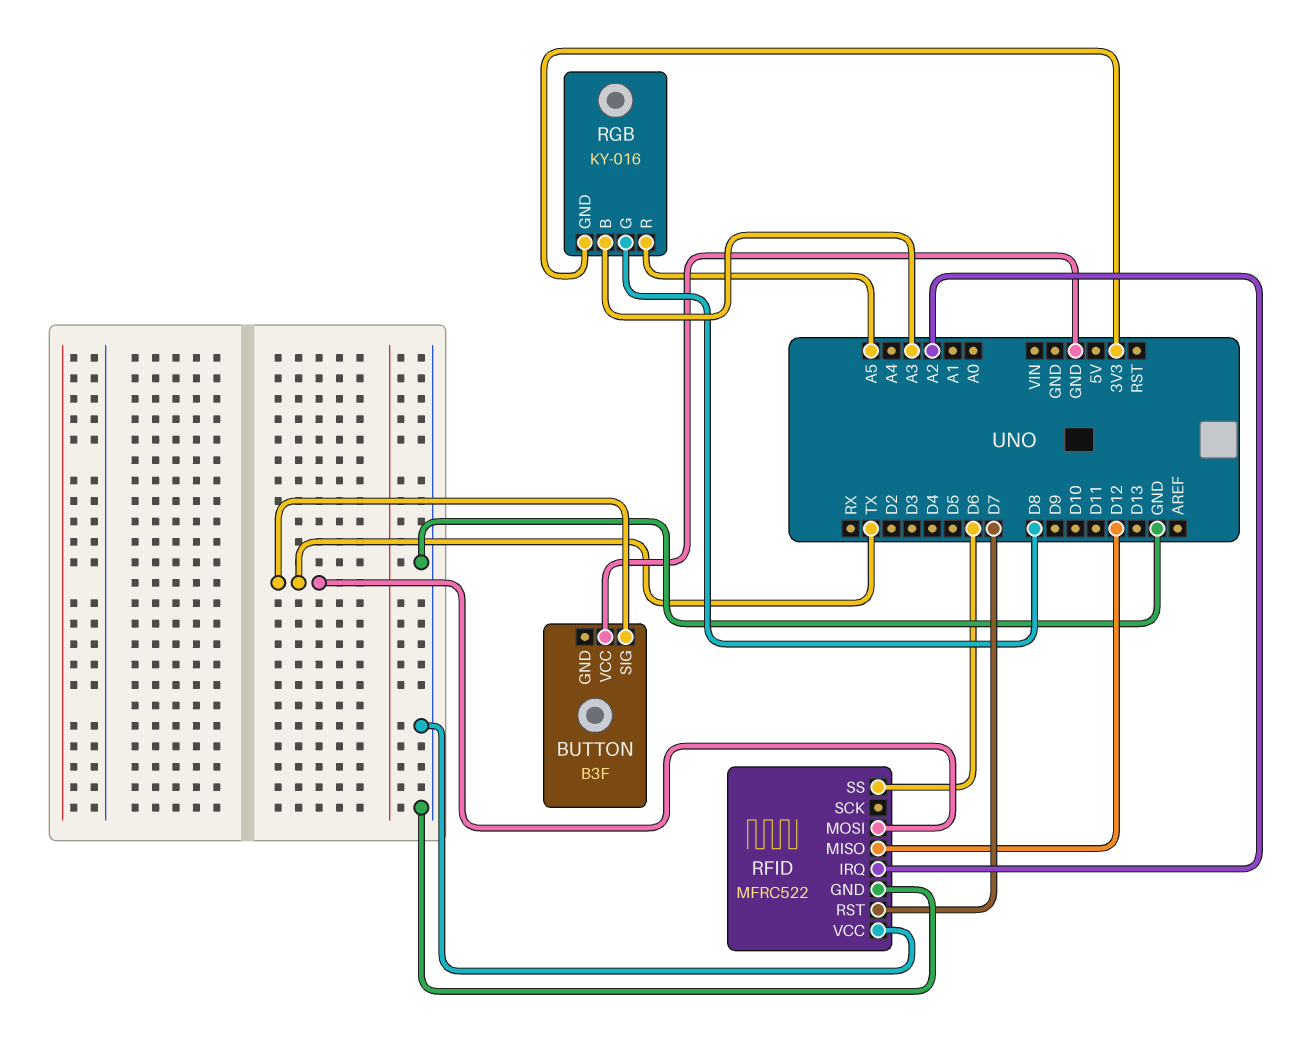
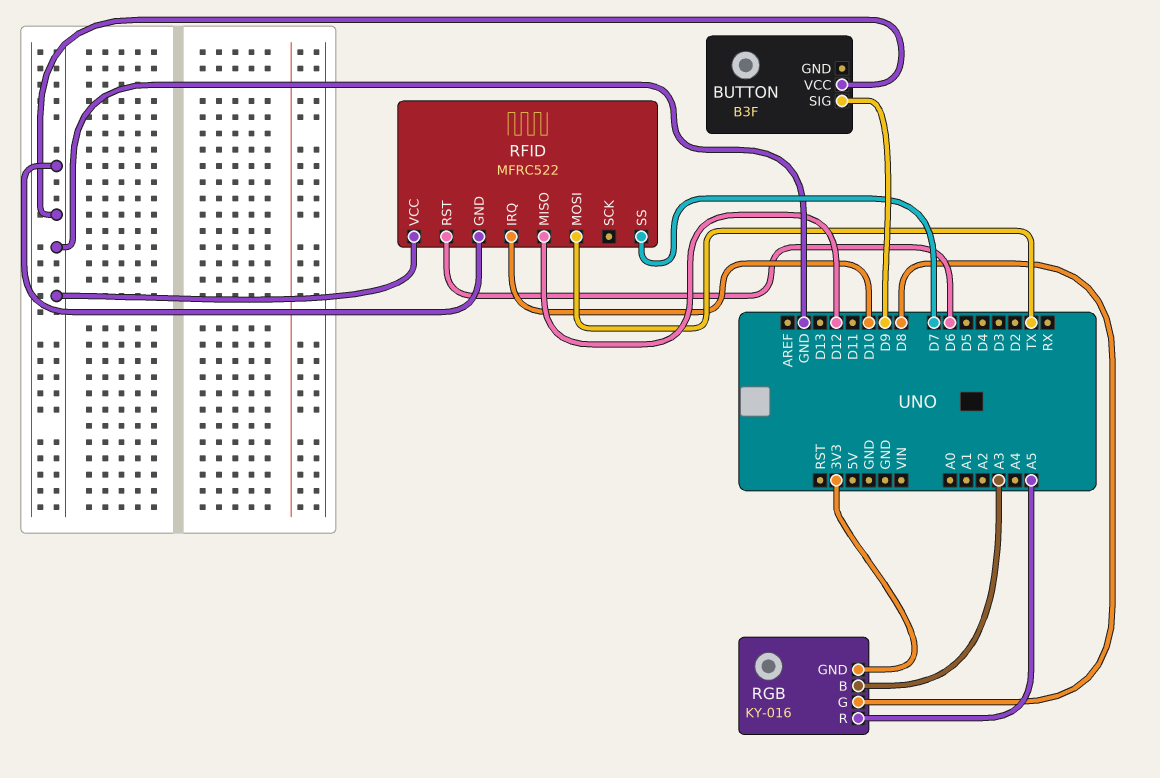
BUTTON pin SIG: TX -> D9
RFID pin IRQ: A2 -> D10
RFID pin RST: D7 -> D6
RFID pin SS: D6 -> D7

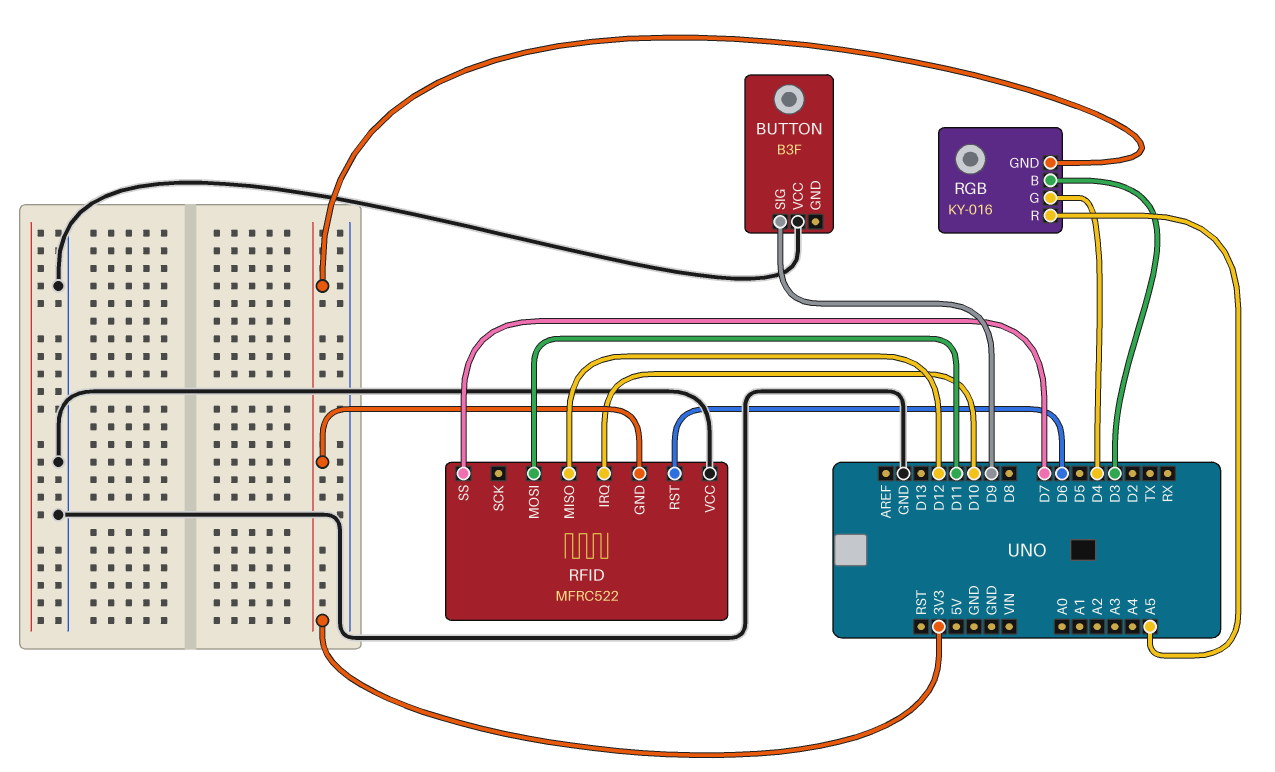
RFID pin GND: GND -> 3V3
RFID pin MOSI: TX -> D11
RGB pin B: A3 -> D3
RGB pin G: D8 -> D4

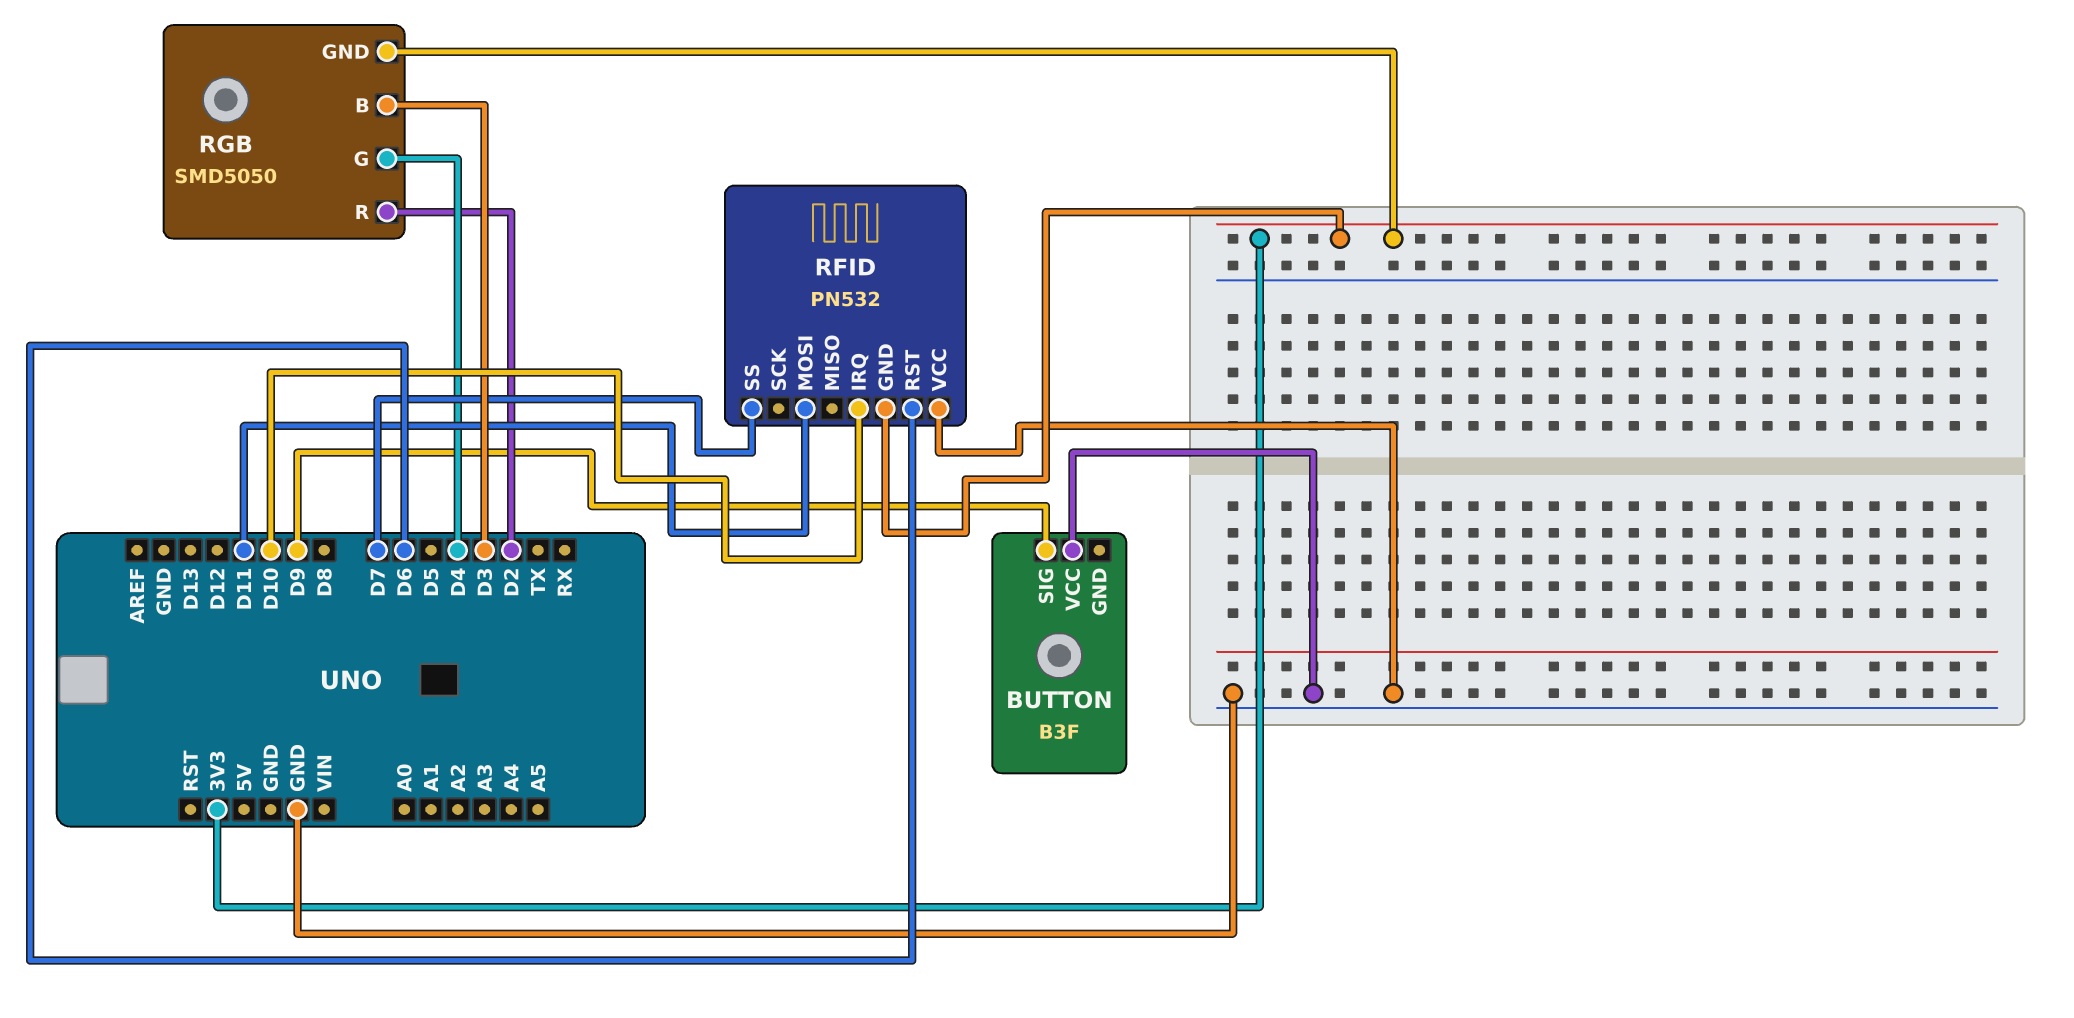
RFID: MFRC522 -> PN532
RFID pin MISO: D12 -> none
RGB: KY-016 -> SMD5050
RGB pin R: A5 -> D2

